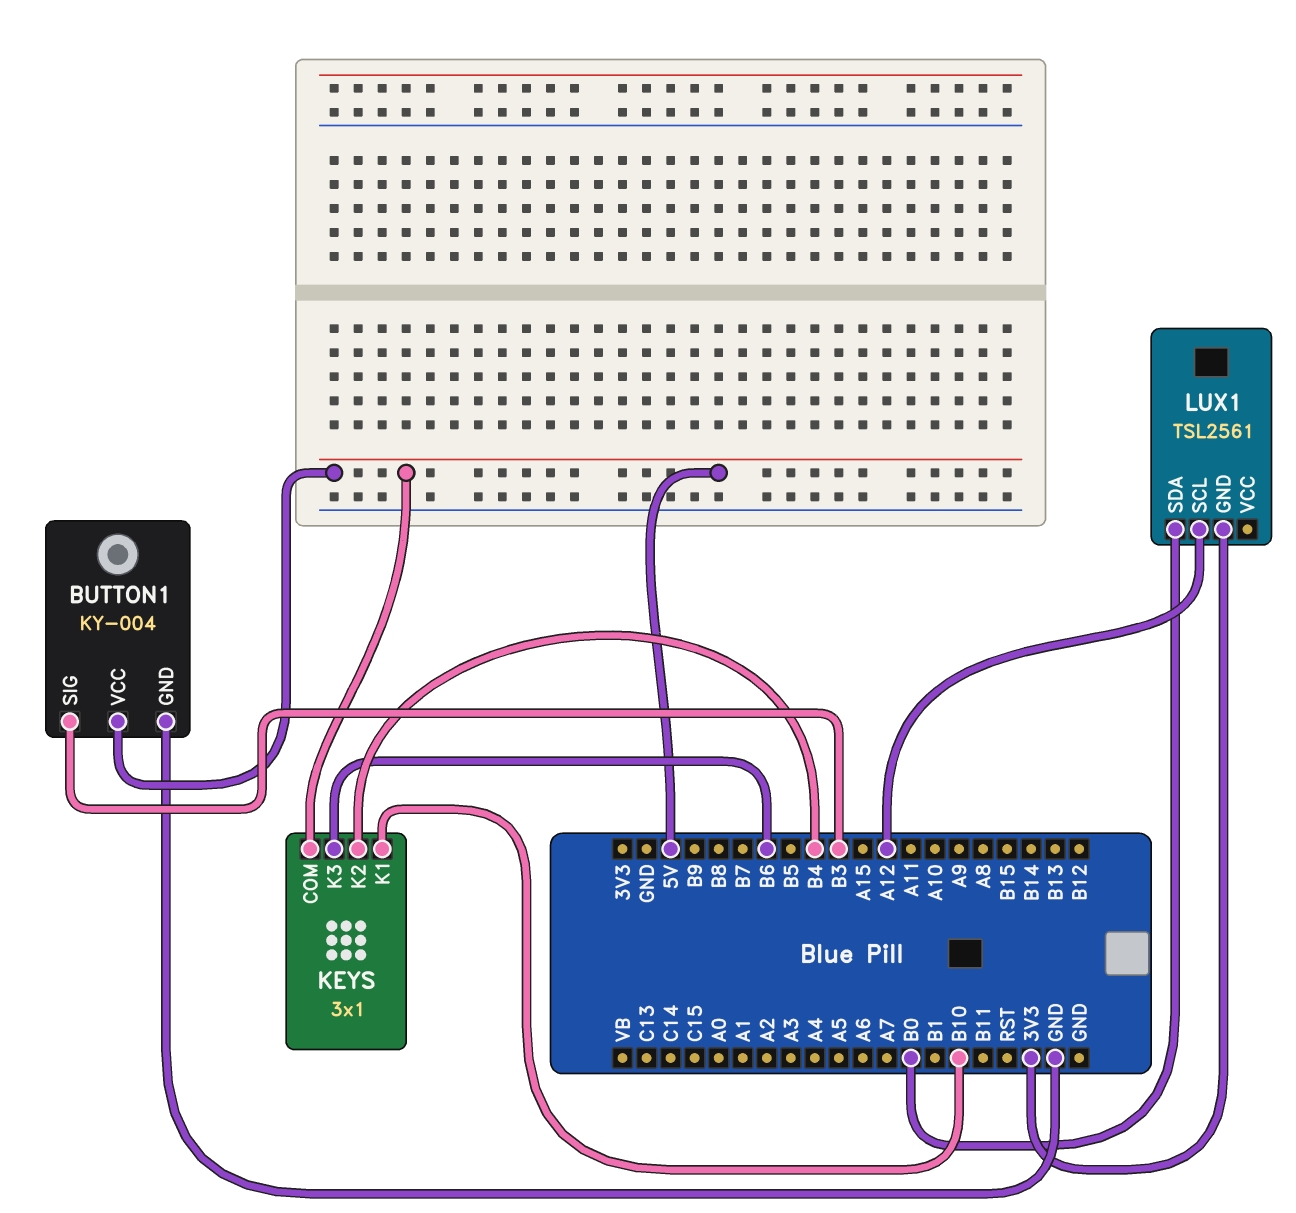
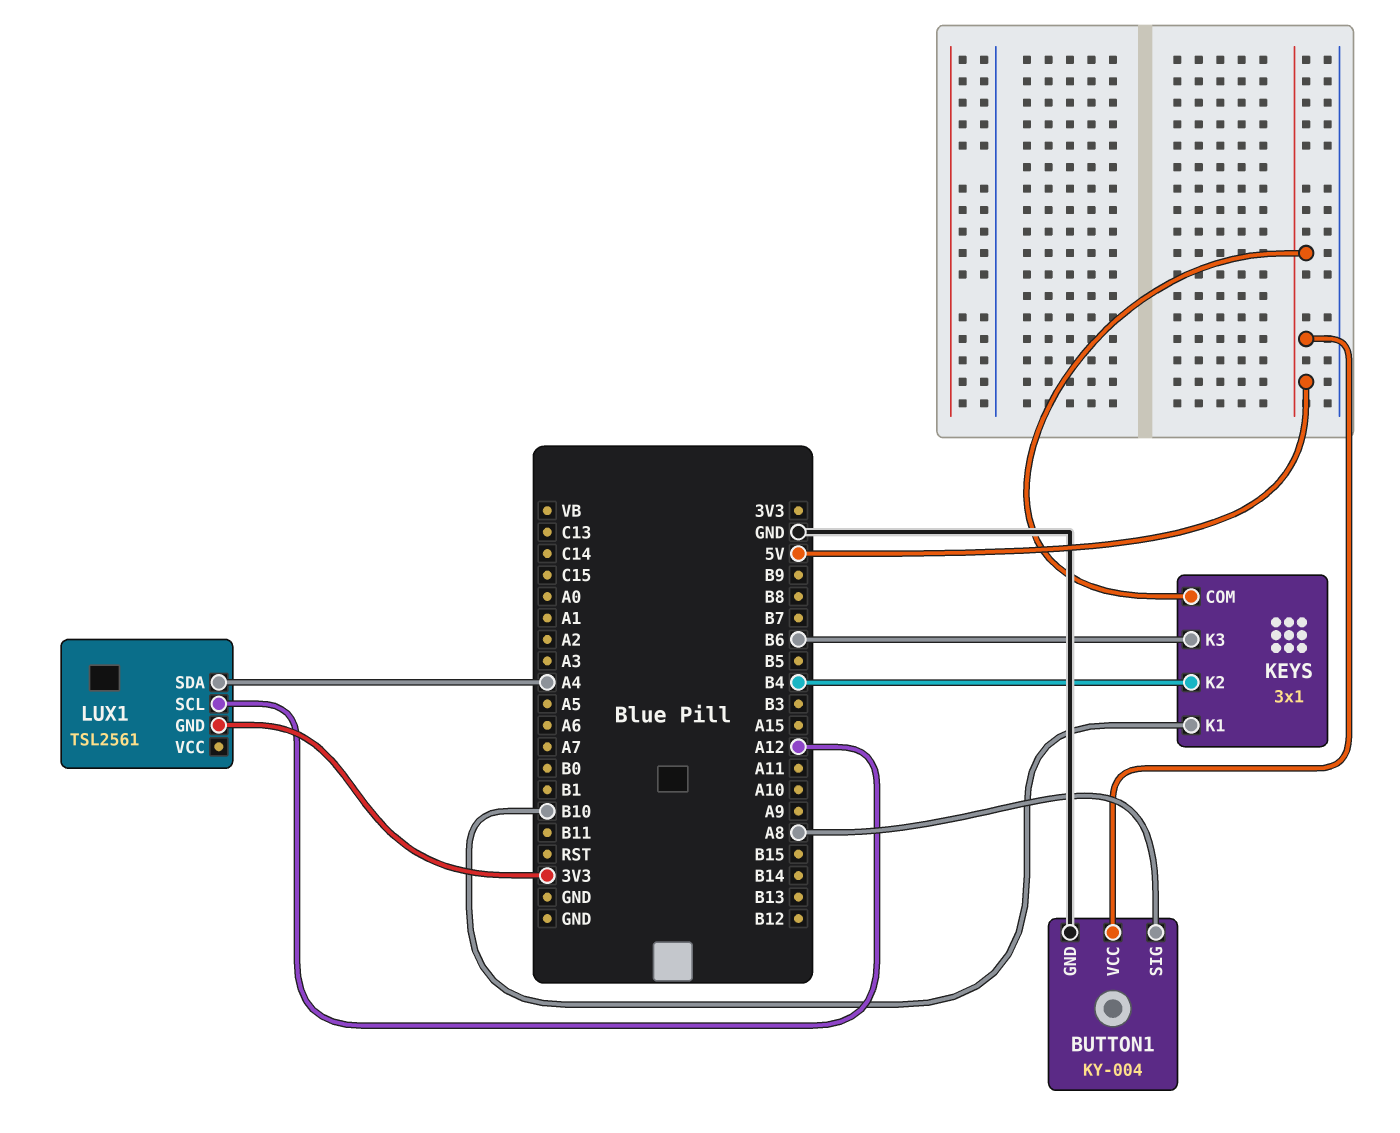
BUTTON1 pin SIG: B3 -> A8
LUX1 pin SDA: B0 -> A4

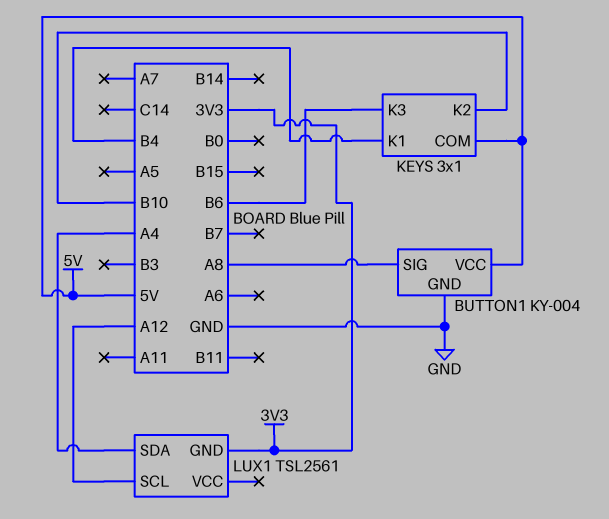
KEYS pin K1: B10 -> B4
KEYS pin K2: B4 -> B10

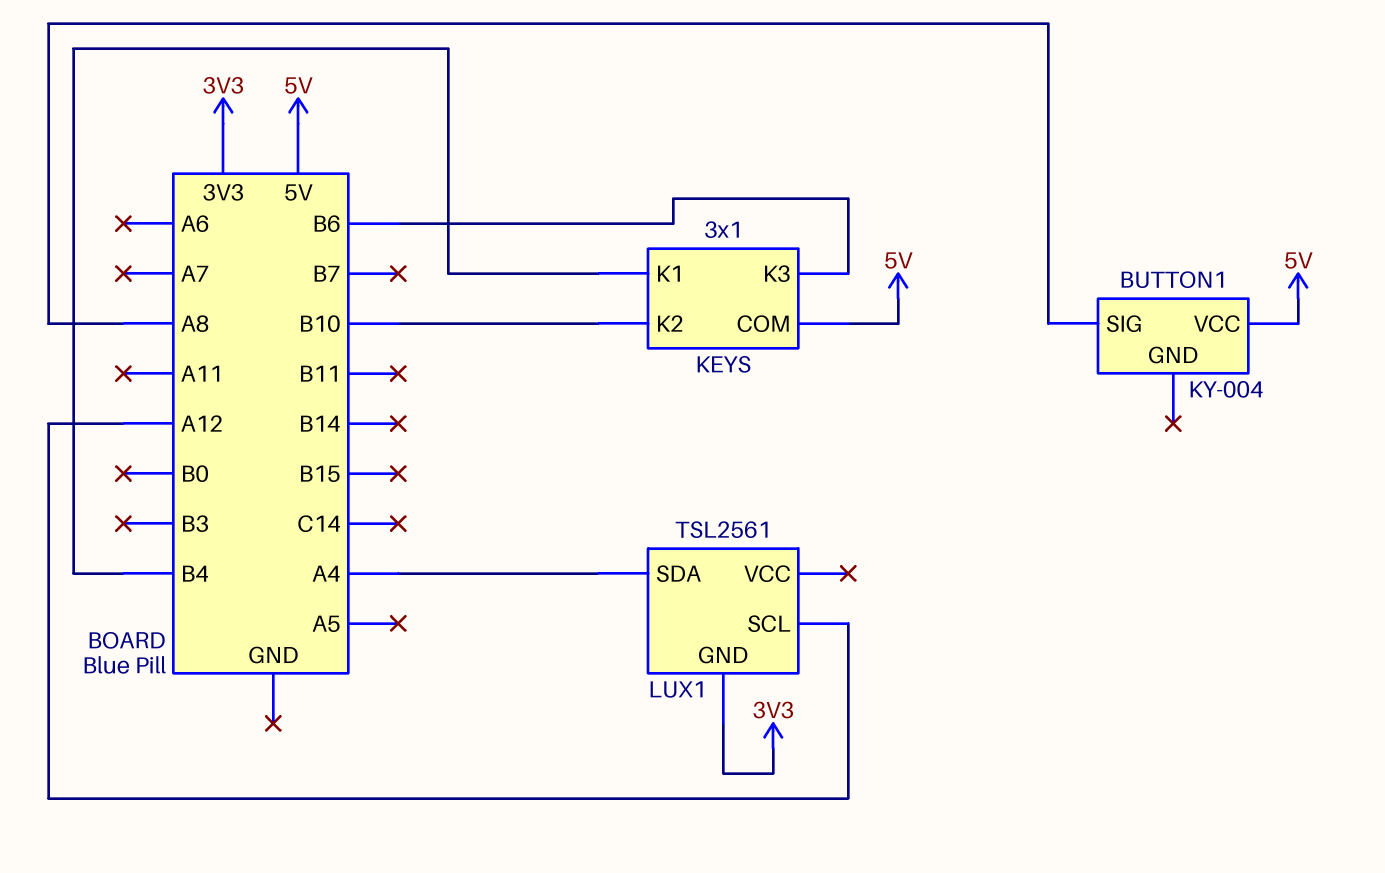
BUTTON1 pin GND: GND -> none

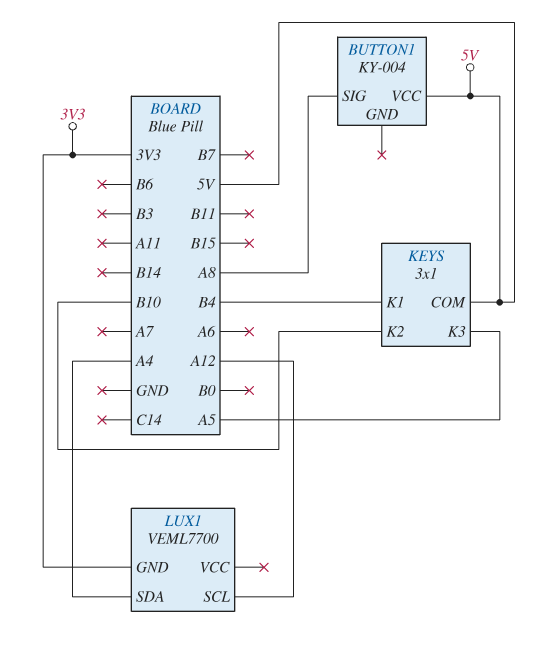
KEYS pin K3: B6 -> A5
LUX1: TSL2561 -> VEML7700

